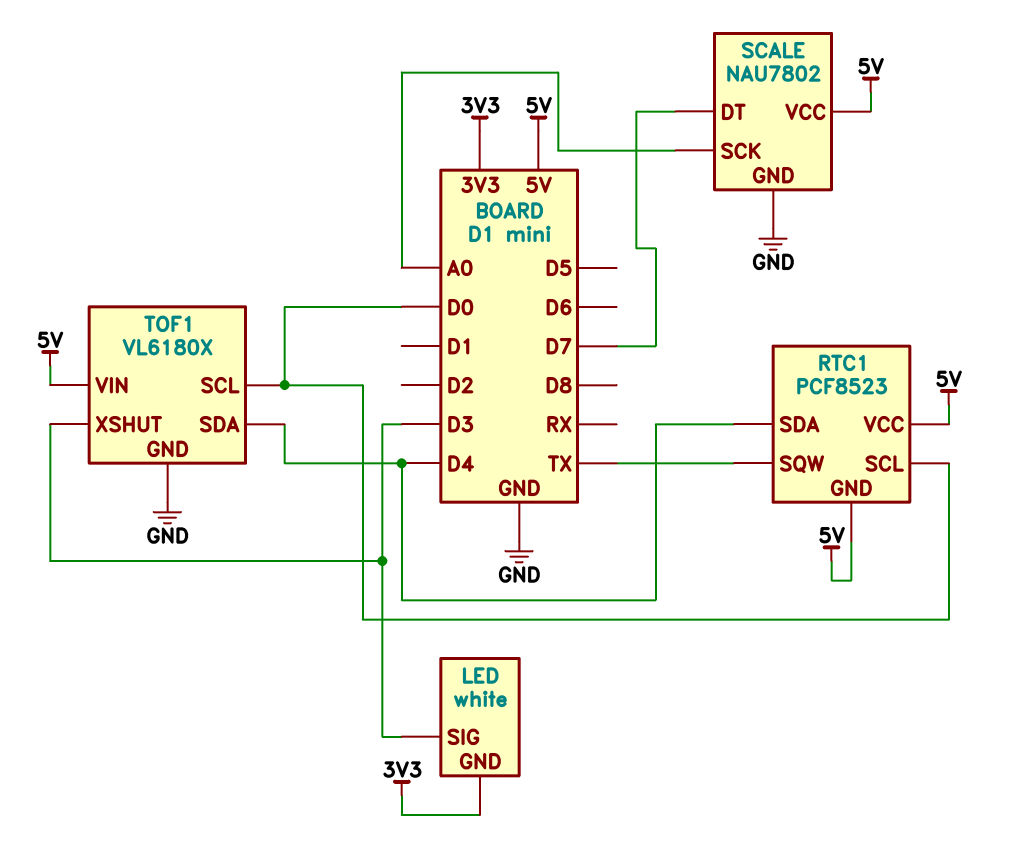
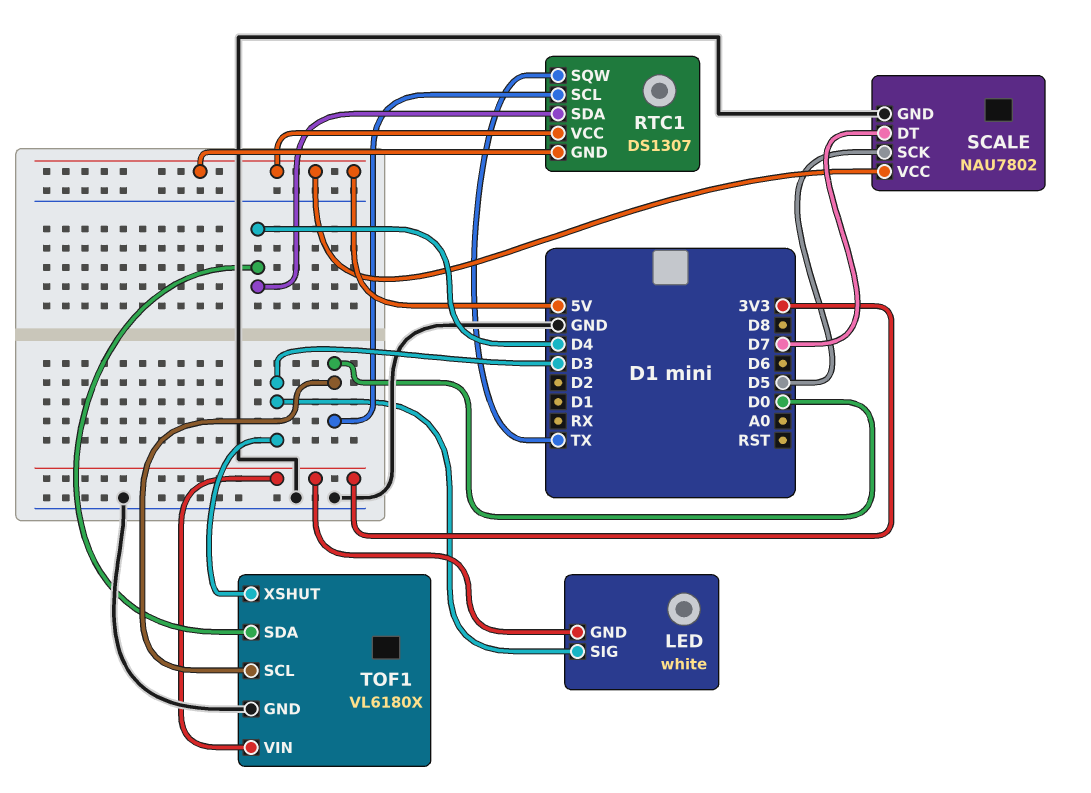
RTC1: PCF8523 -> DS1307
SCALE pin SCK: A0 -> D5
TOF1 pin VIN: 5V -> 3V3

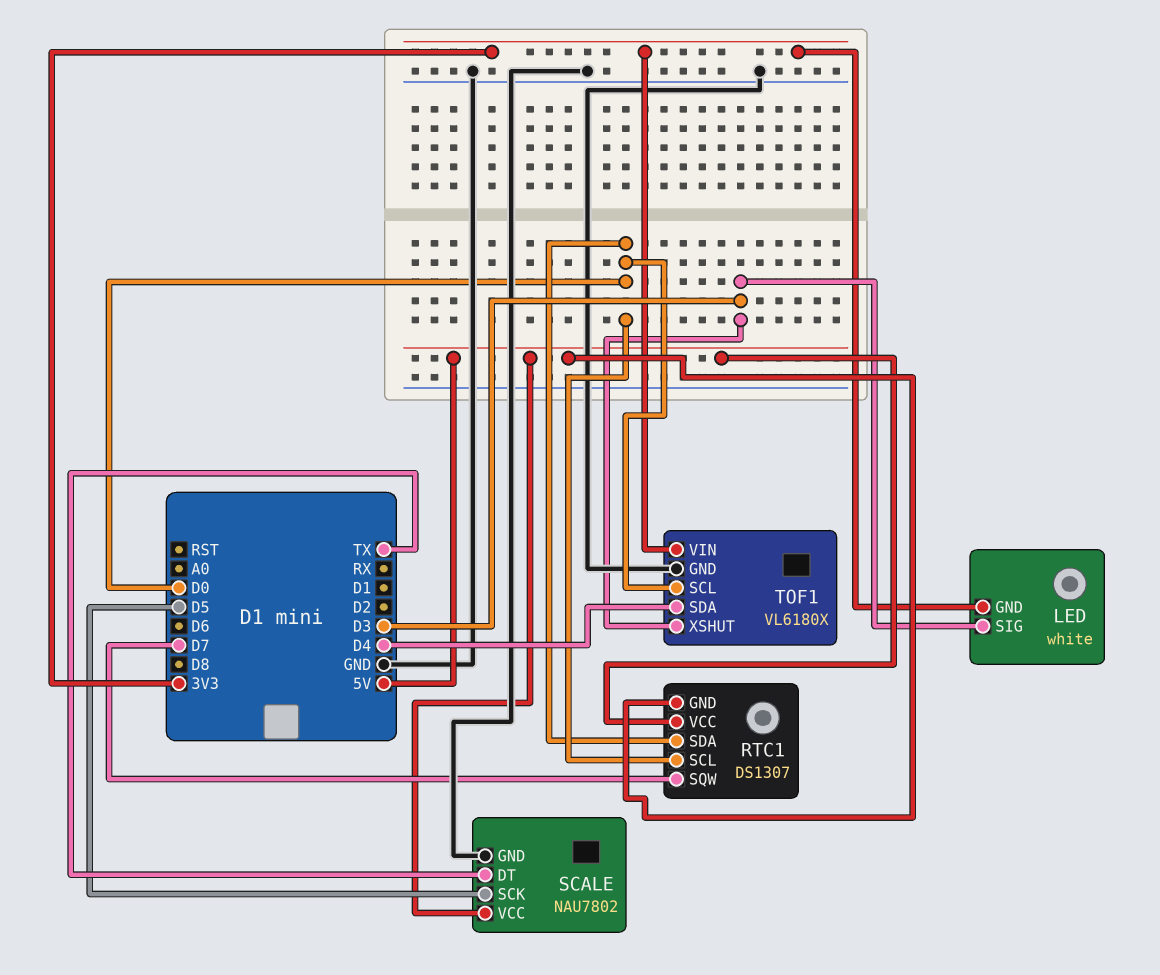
RTC1 pin SDA: D4 -> D0
RTC1 pin SQW: TX -> D7
SCALE pin DT: D7 -> TX

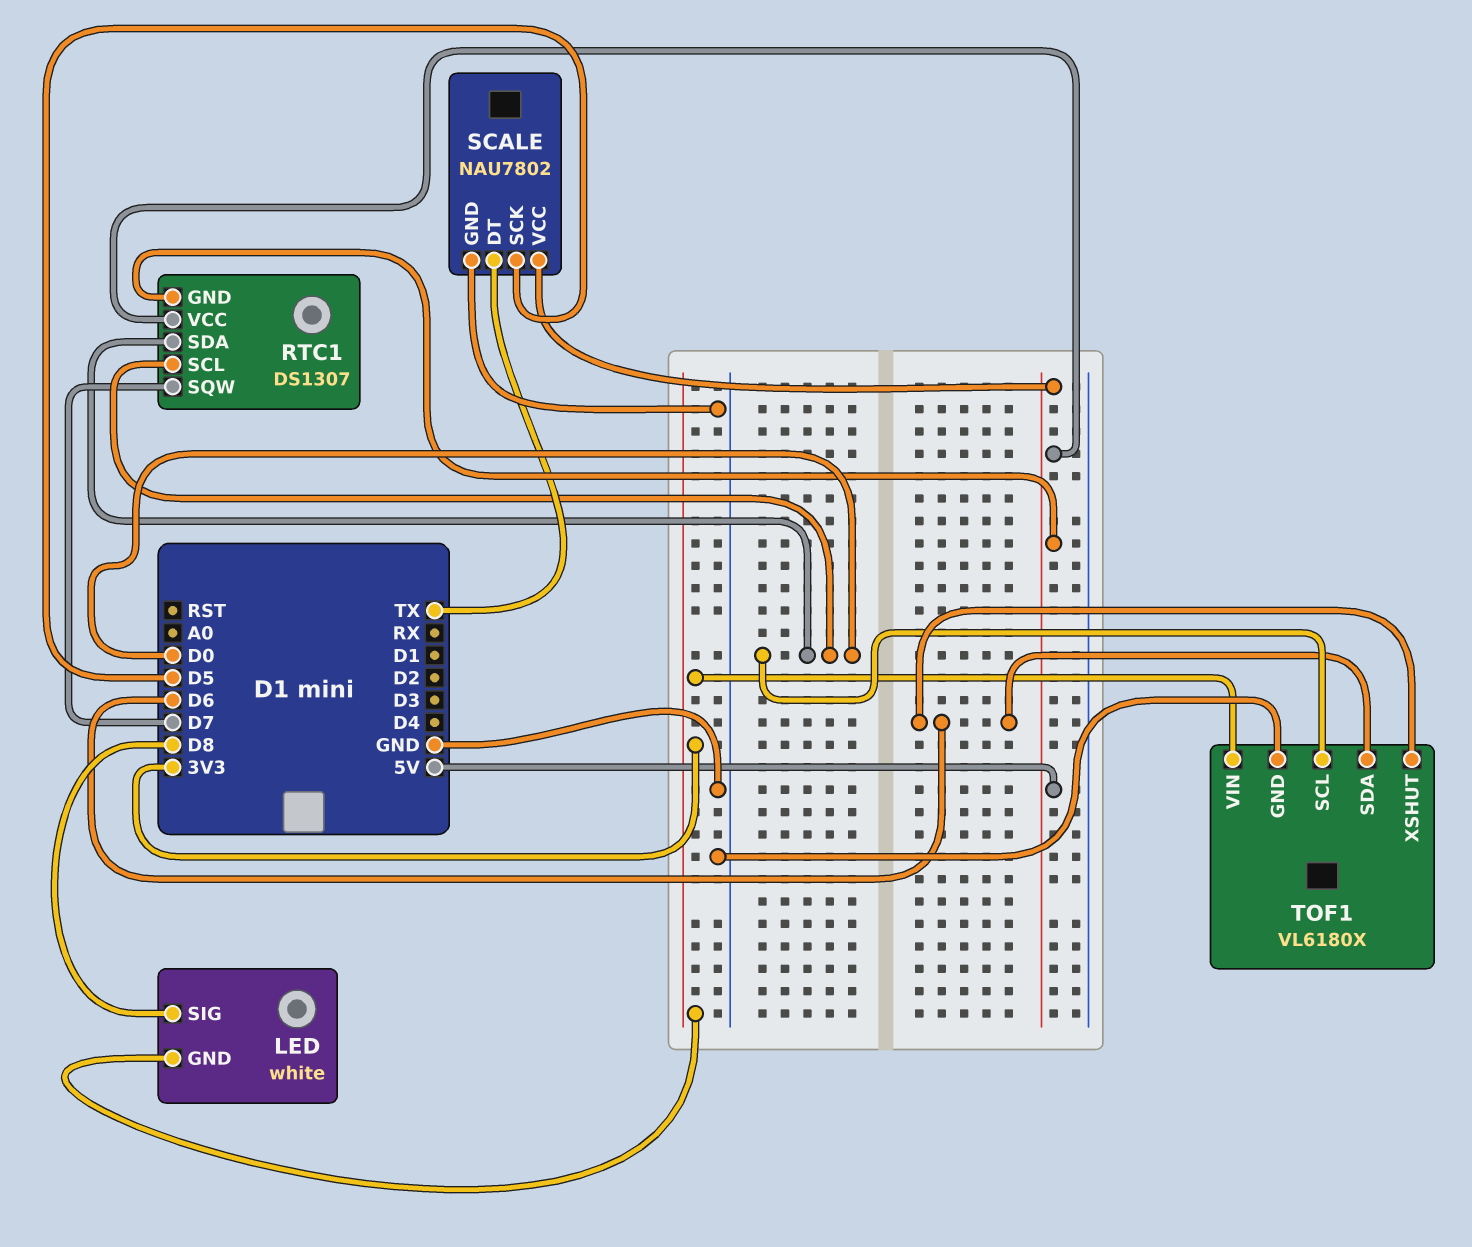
LED pin SIG: D3 -> D8
TOF1 pin SDA: D4 -> D6
TOF1 pin XSHUT: D3 -> D6

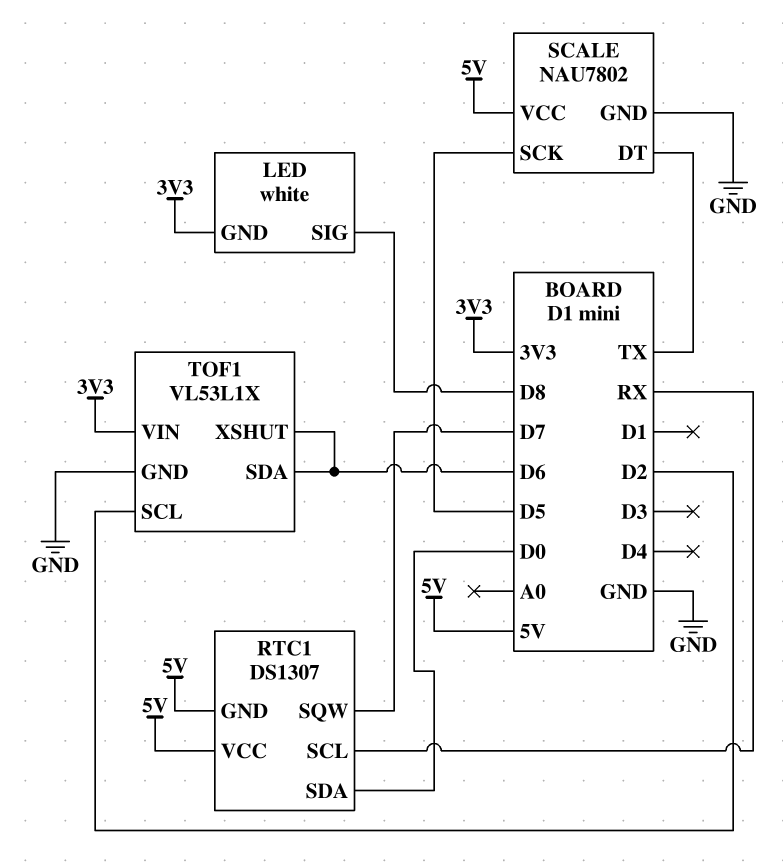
RTC1 pin SCL: D0 -> RX
TOF1: VL6180X -> VL53L1X
TOF1 pin SCL: D0 -> D2

